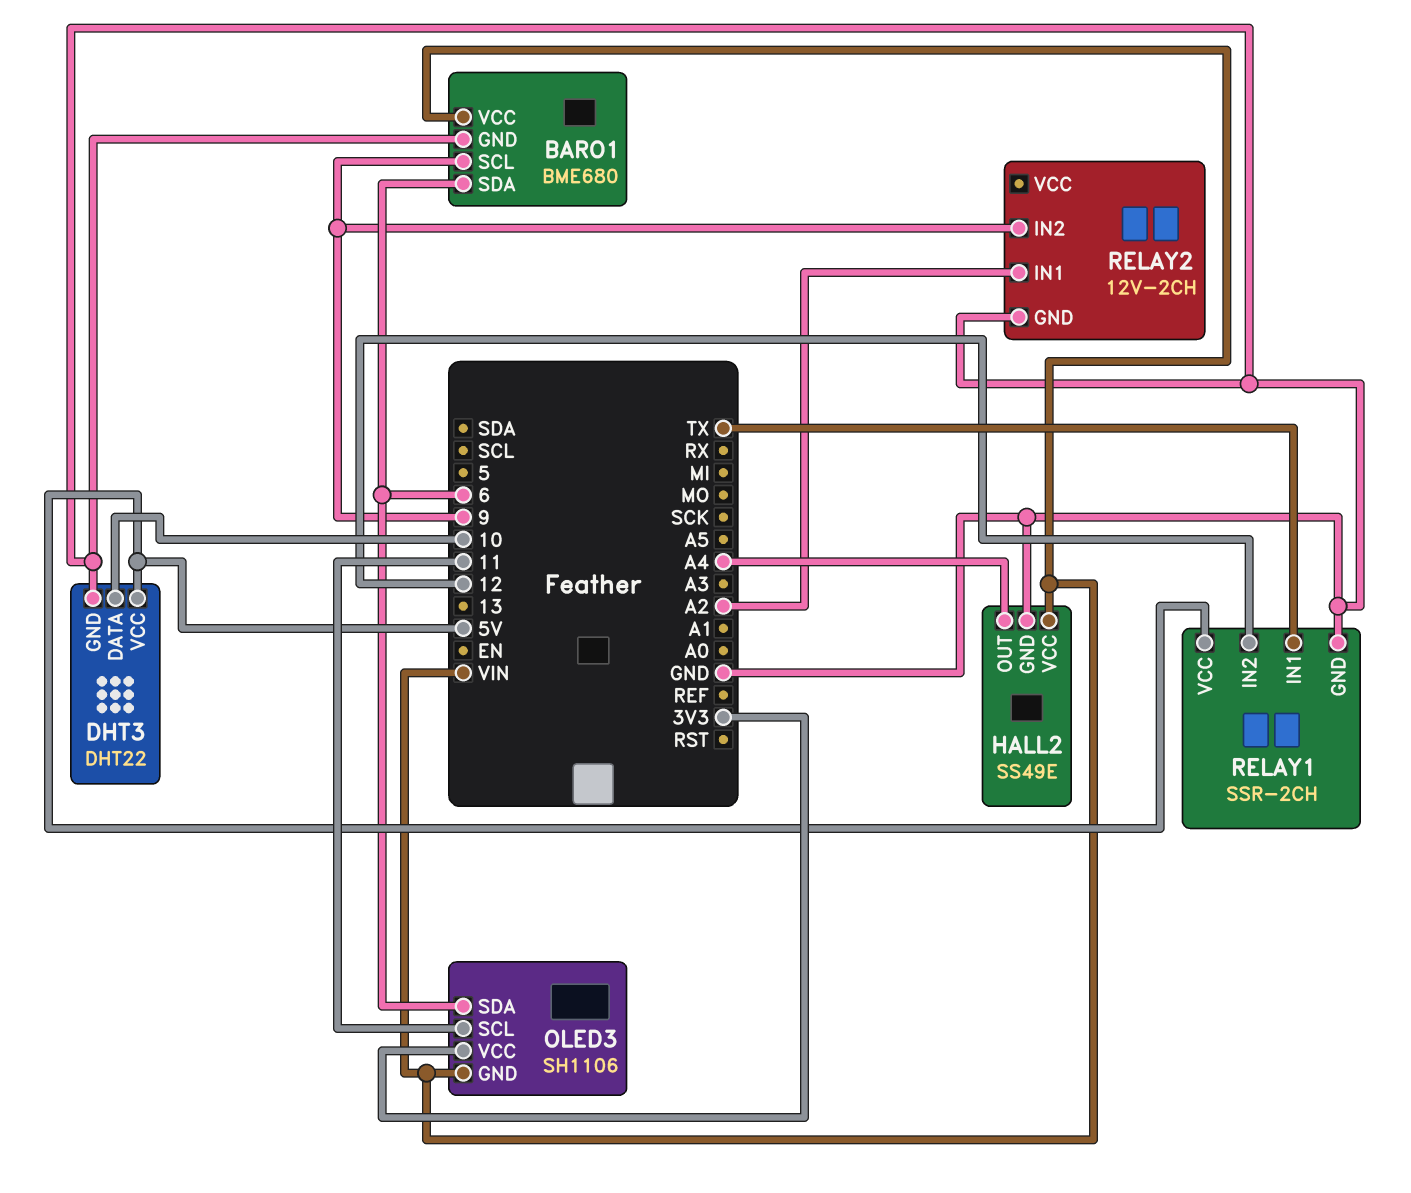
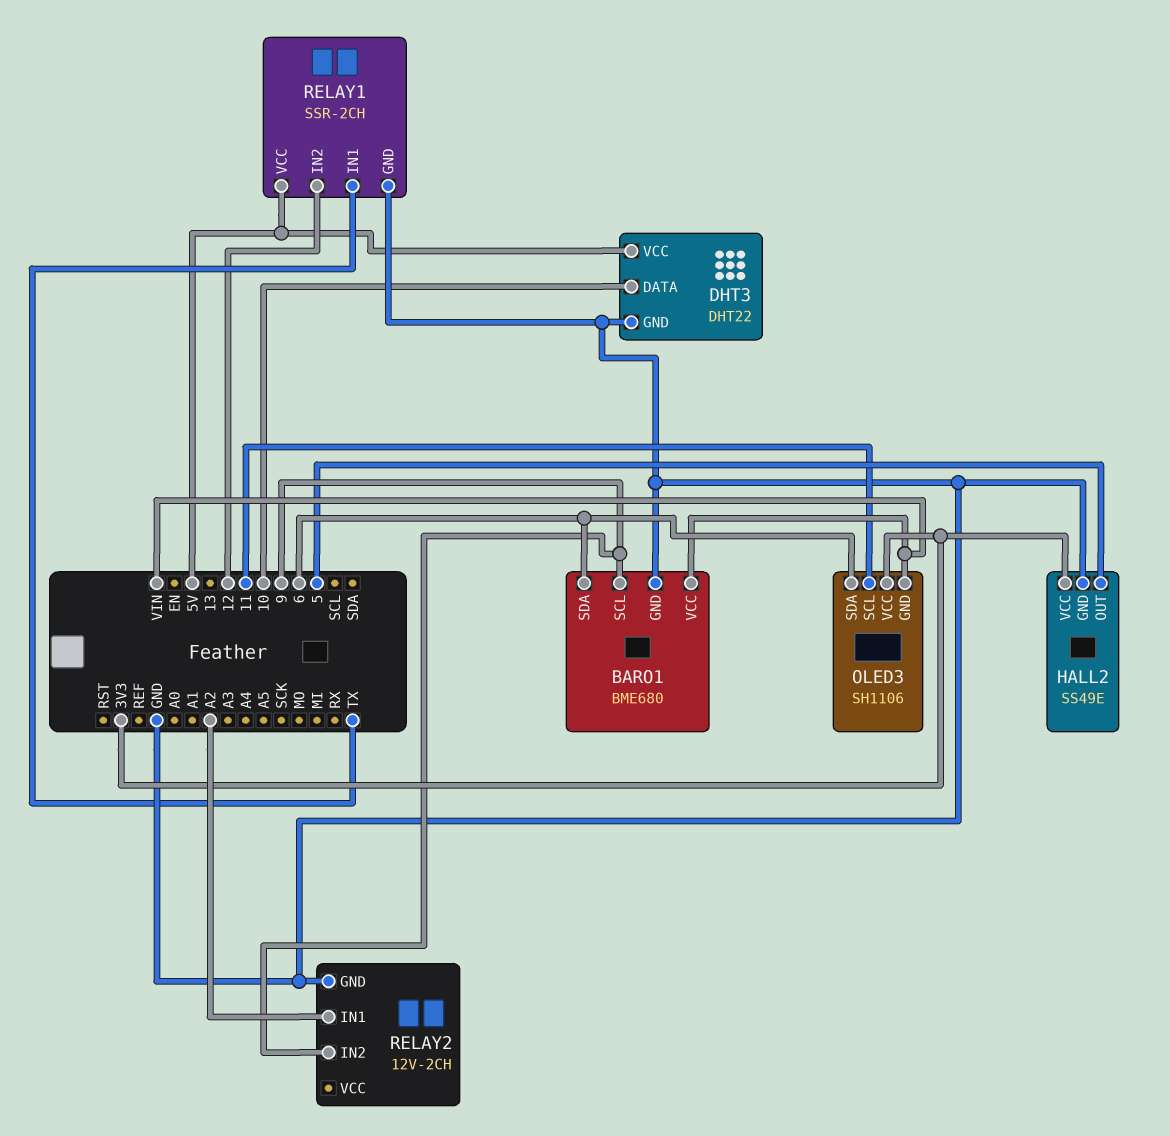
HALL2 pin OUT: A4 -> 5
HALL2 pin VCC: VIN -> 3V3

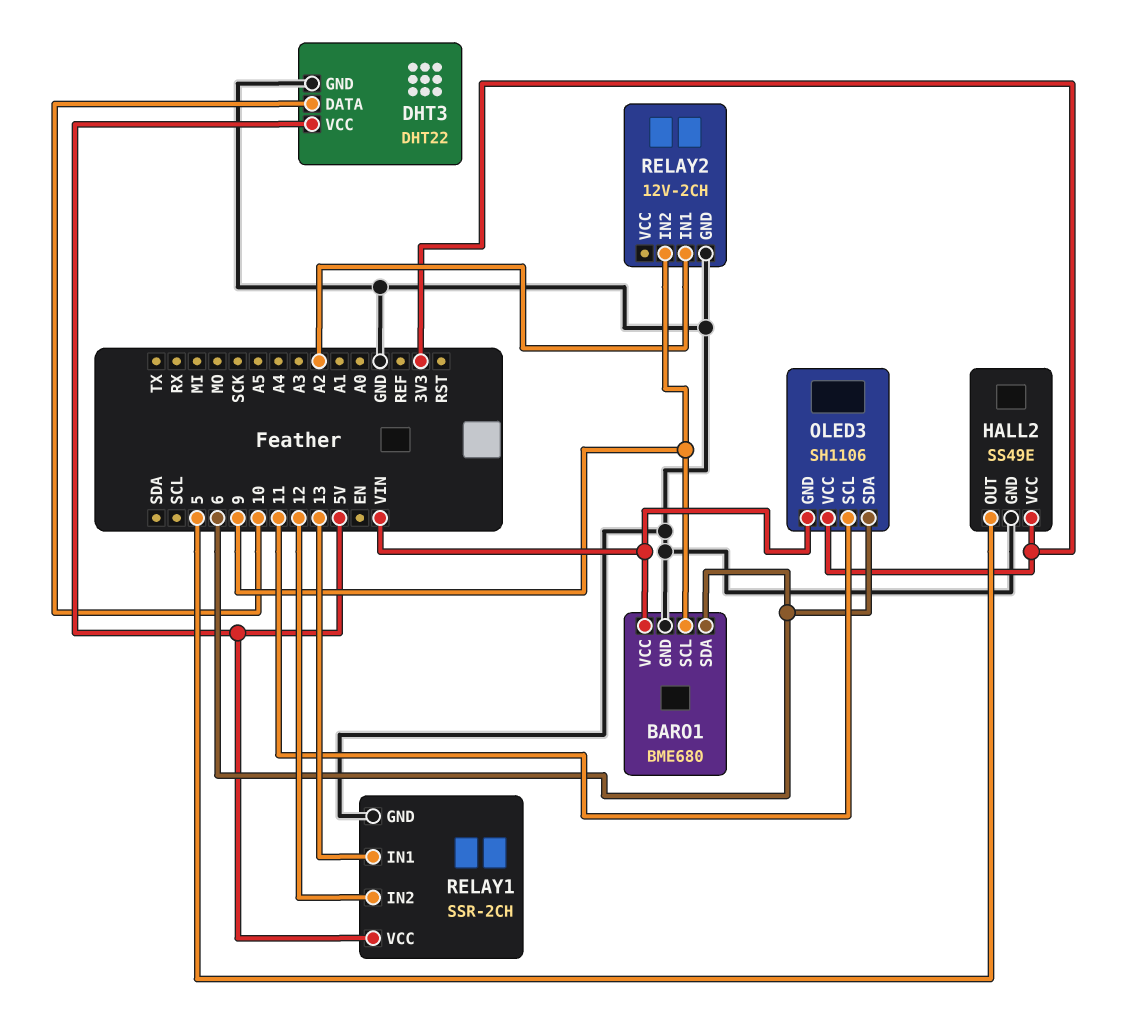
RELAY1 pin IN1: TX -> 13

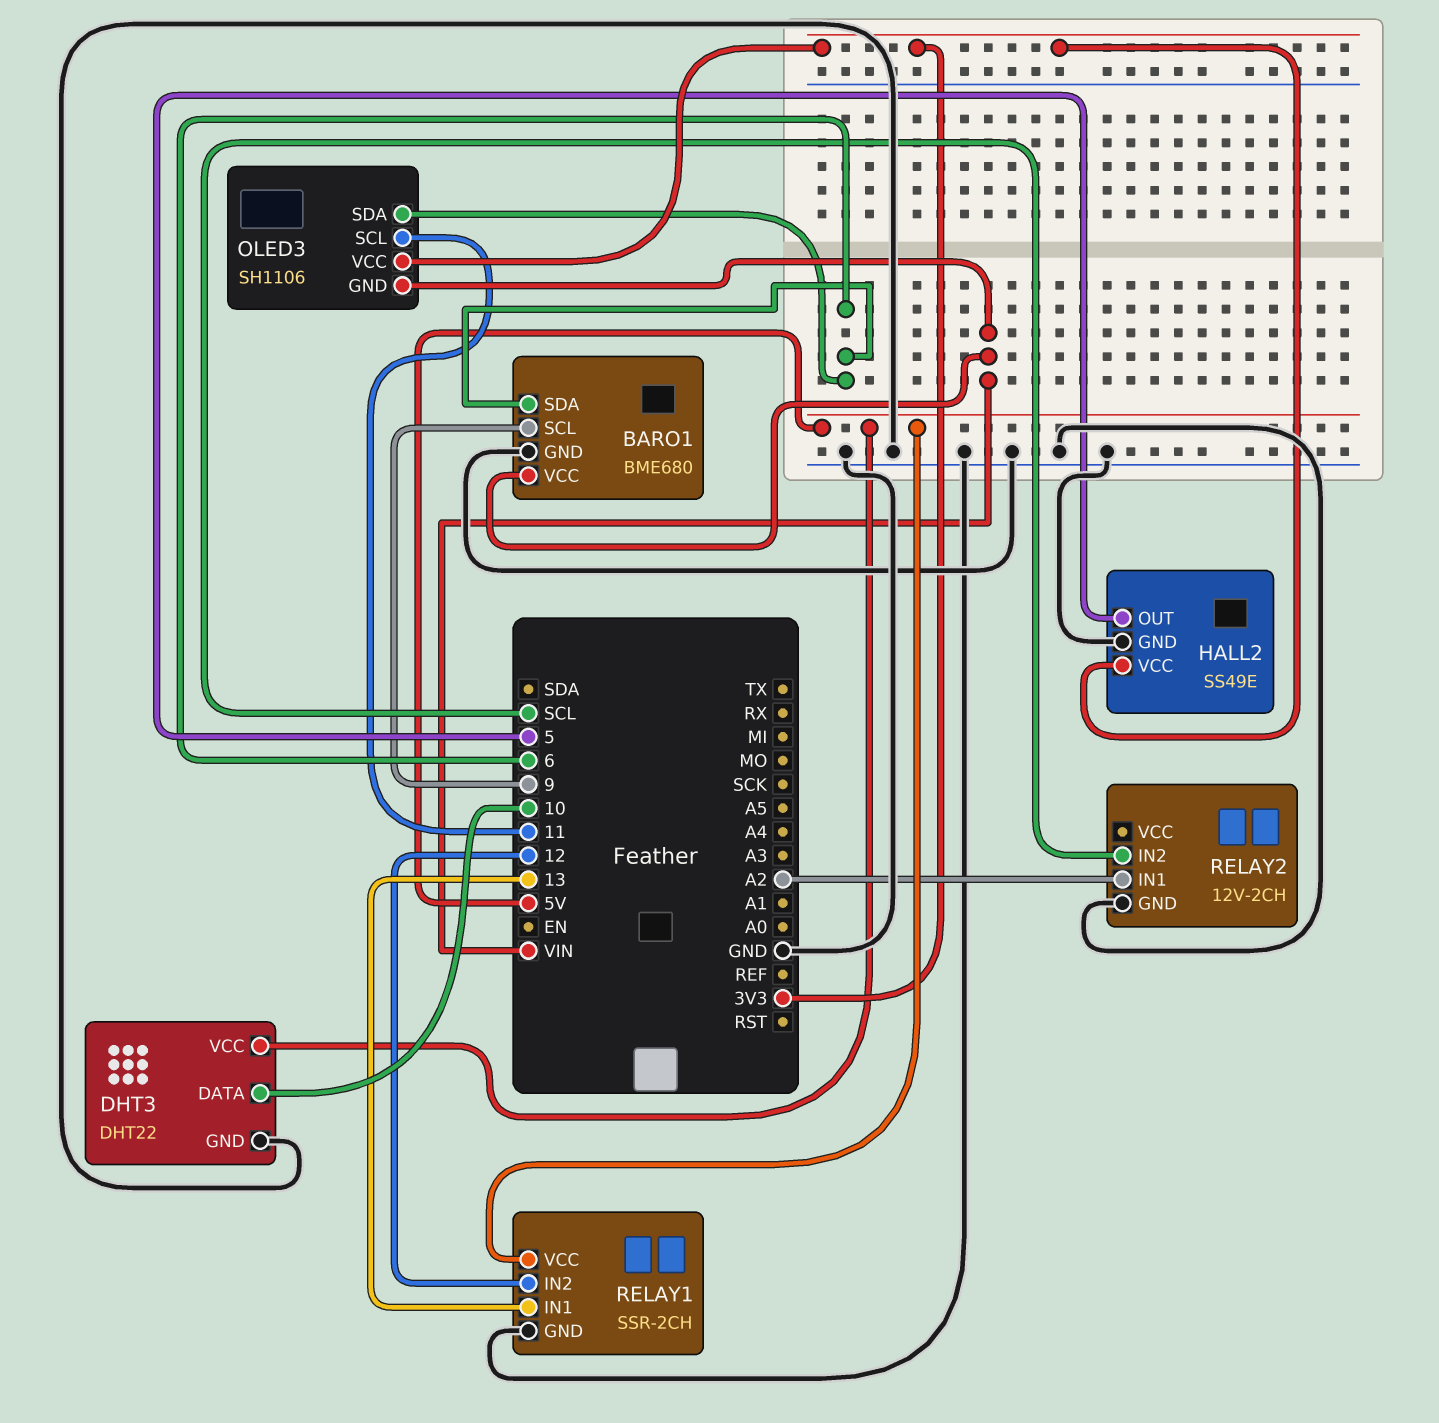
RELAY2 pin IN2: 9 -> SCL

